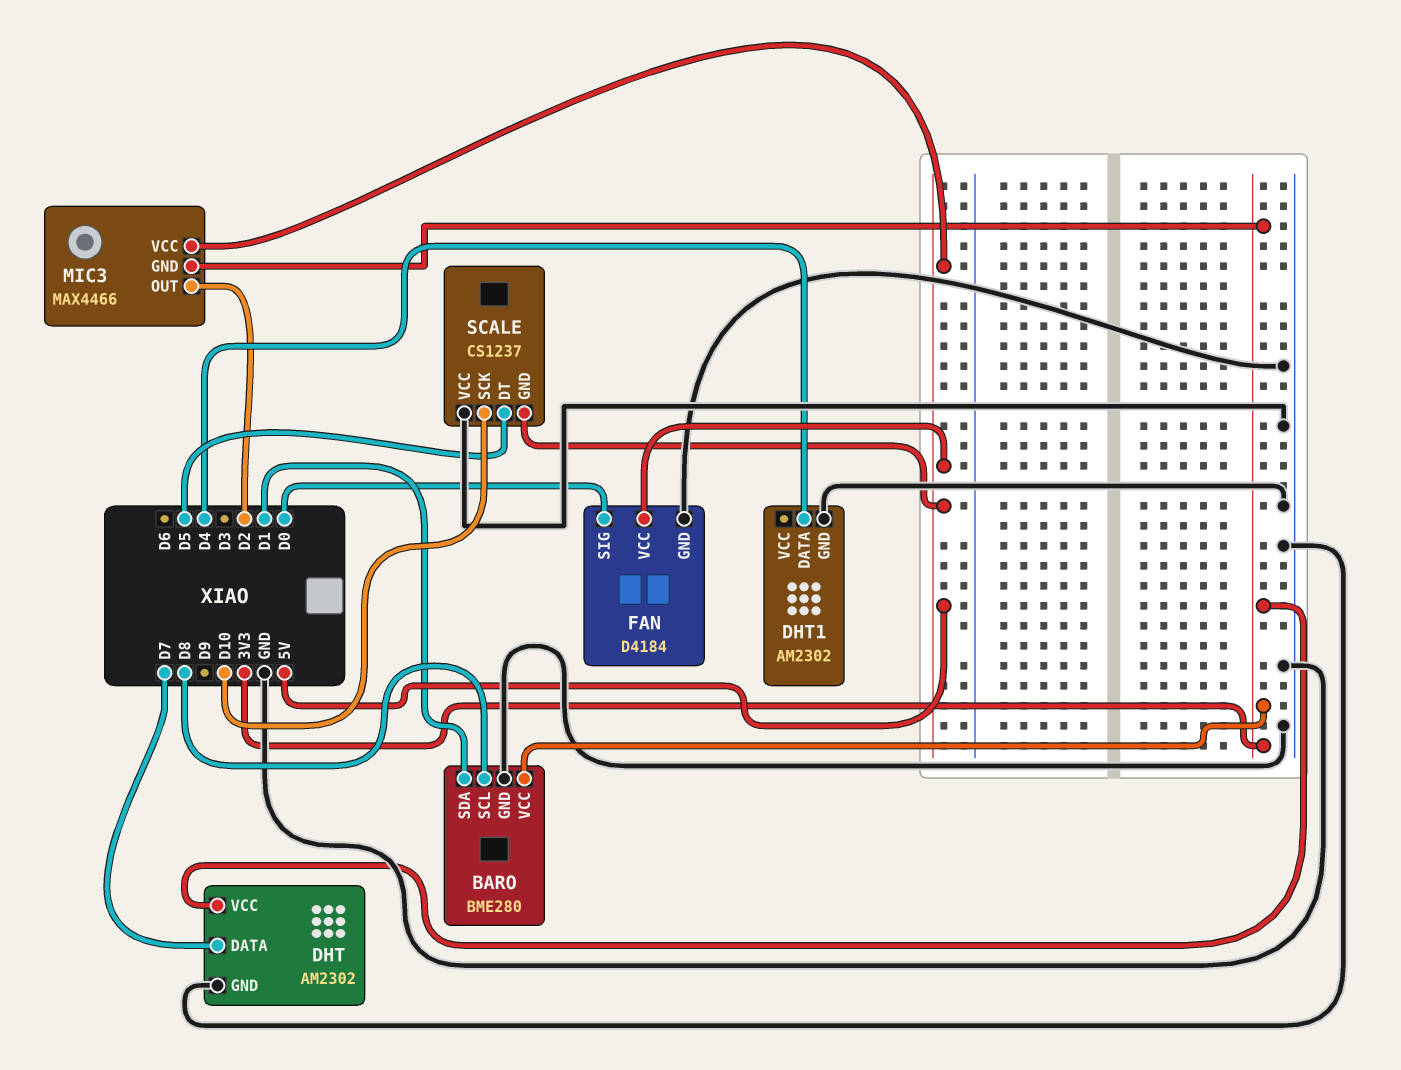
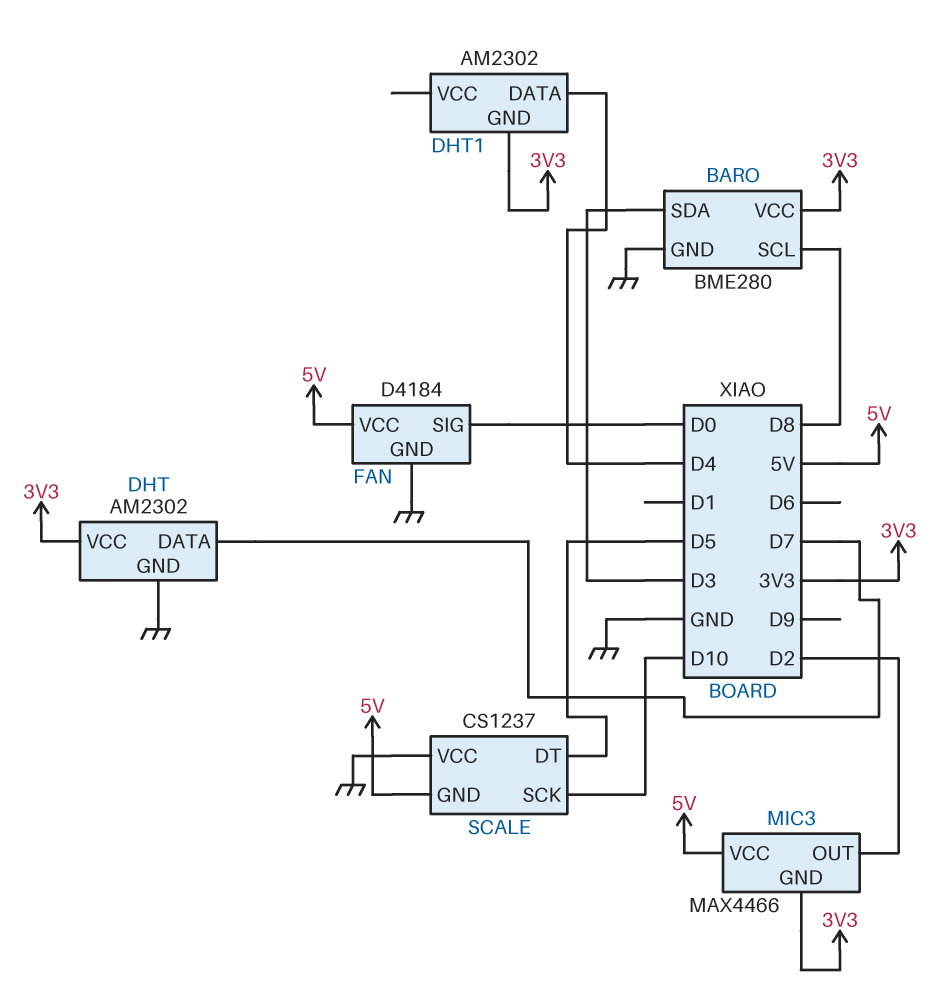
BARO pin SDA: D1 -> D3
DHT1 pin GND: GND -> 3V3

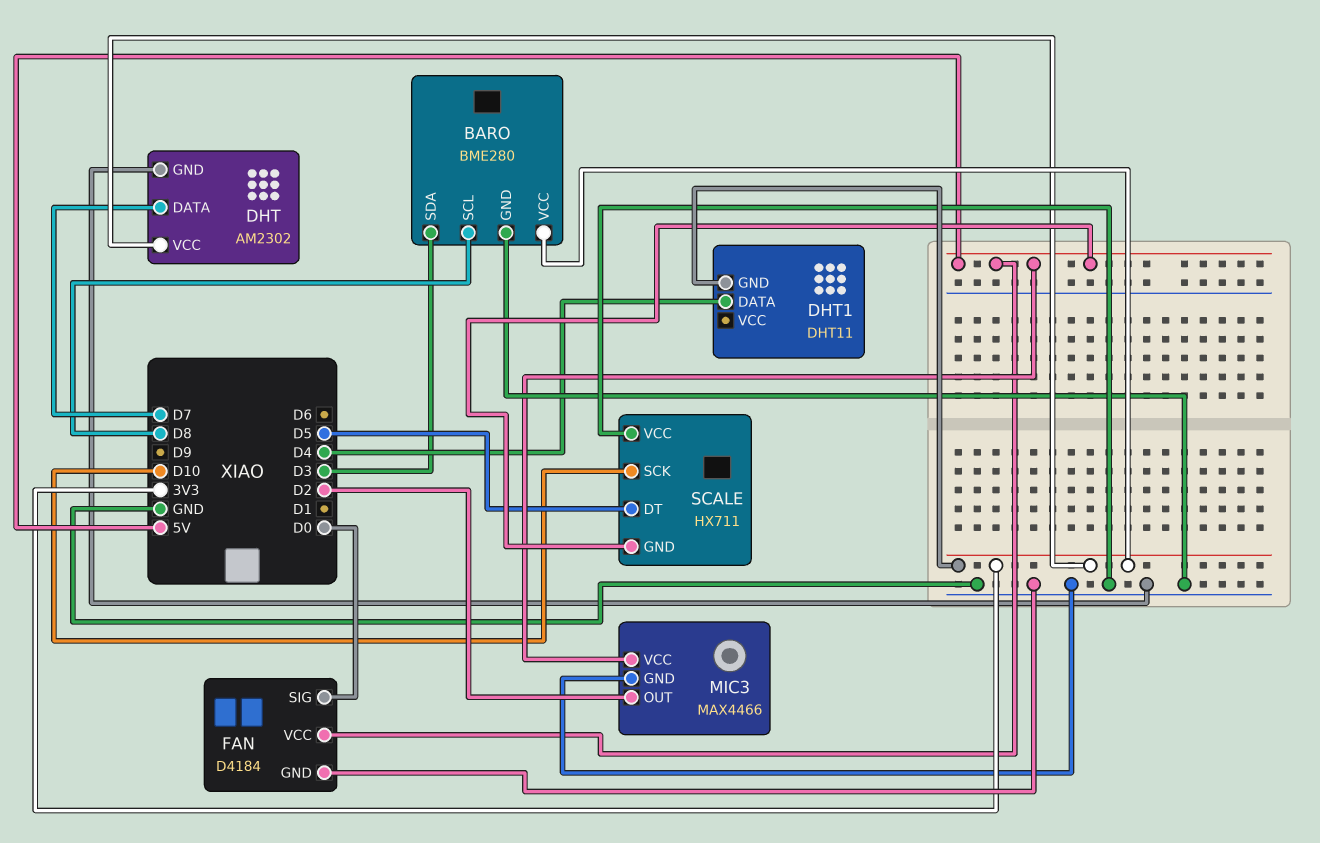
DHT1: AM2302 -> DHT11
MIC3 pin GND: 3V3 -> GND
SCALE: CS1237 -> HX711

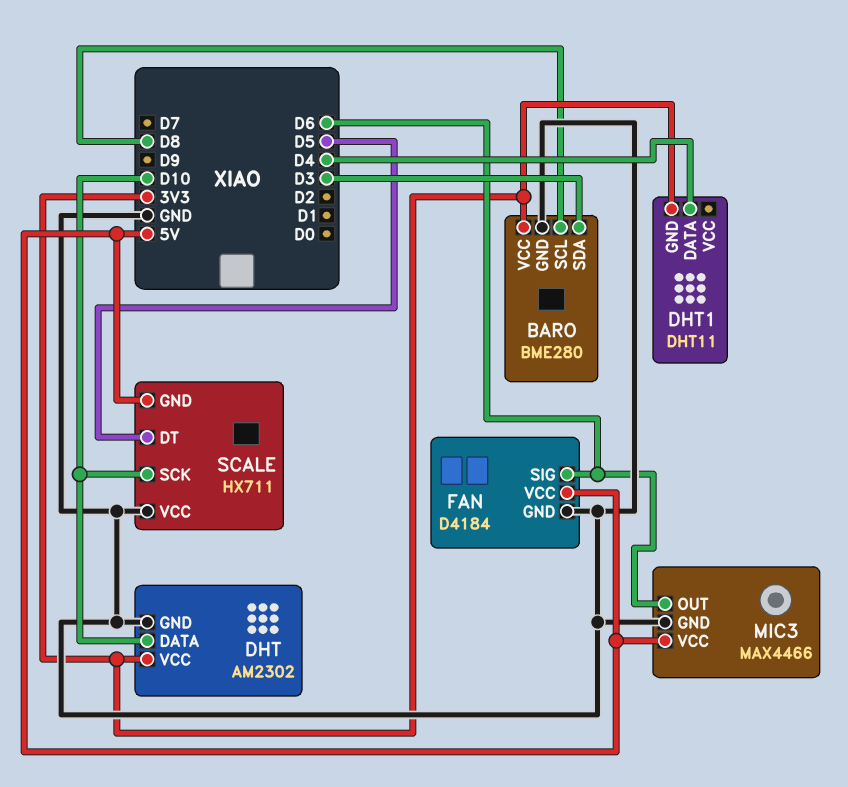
DHT pin DATA: D7 -> D10
FAN pin SIG: D0 -> D6
MIC3 pin OUT: D2 -> D6

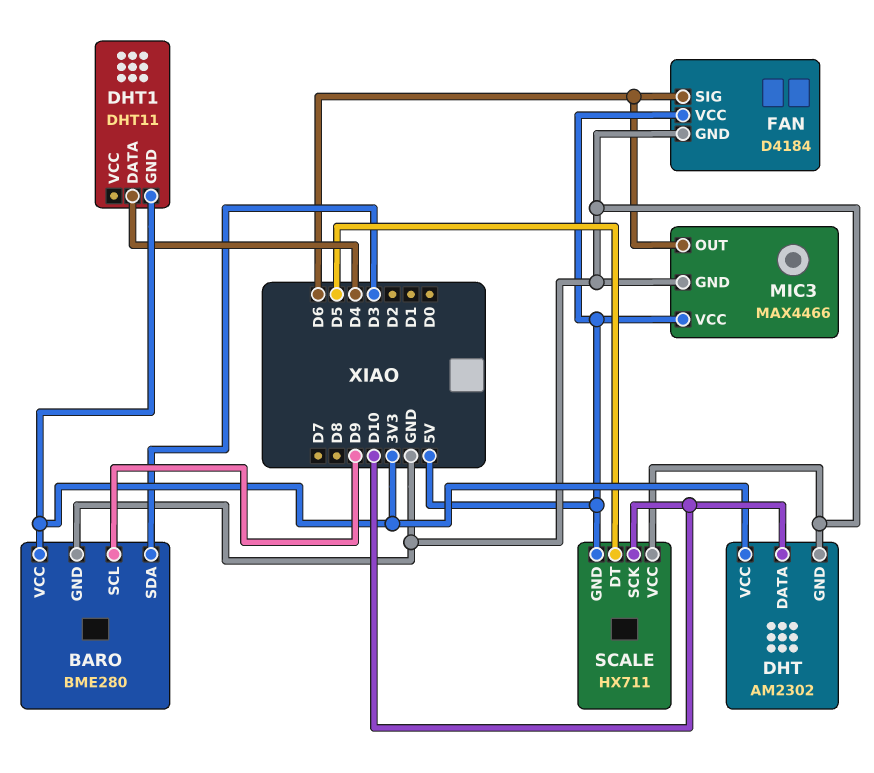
BARO pin SCL: D8 -> D9

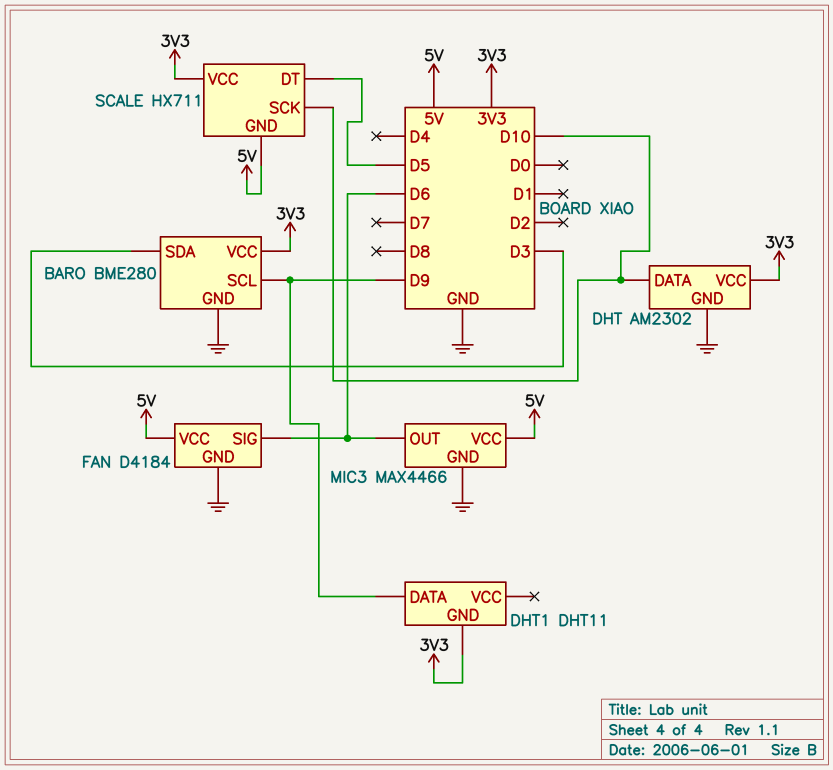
DHT1 pin DATA: D4 -> D9
SCALE pin VCC: GND -> 3V3

